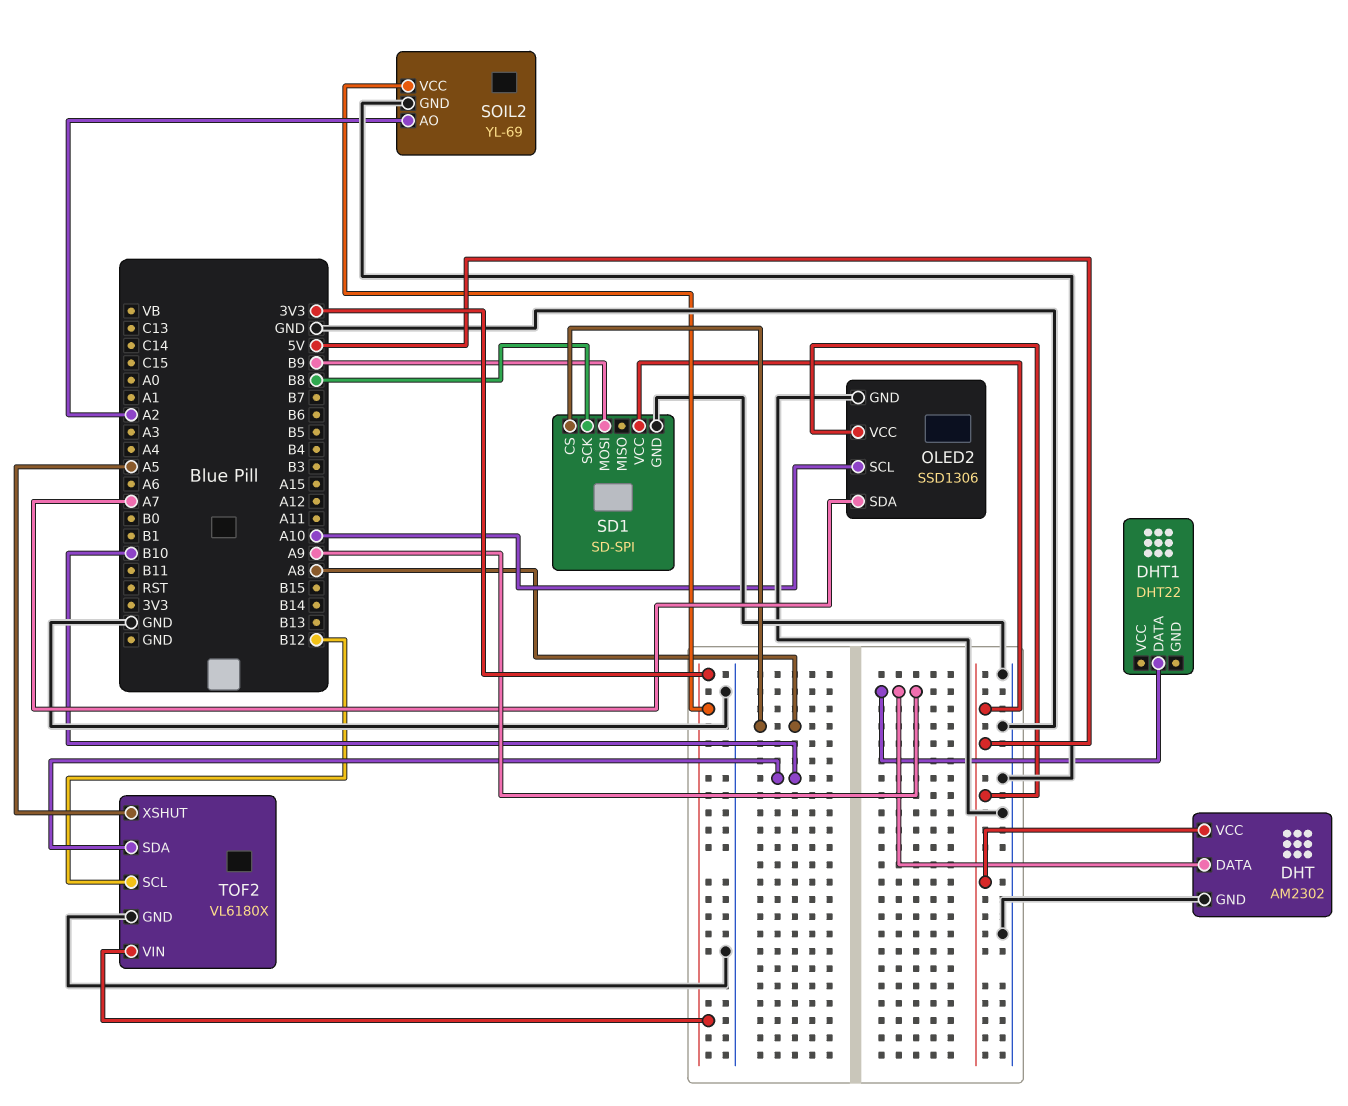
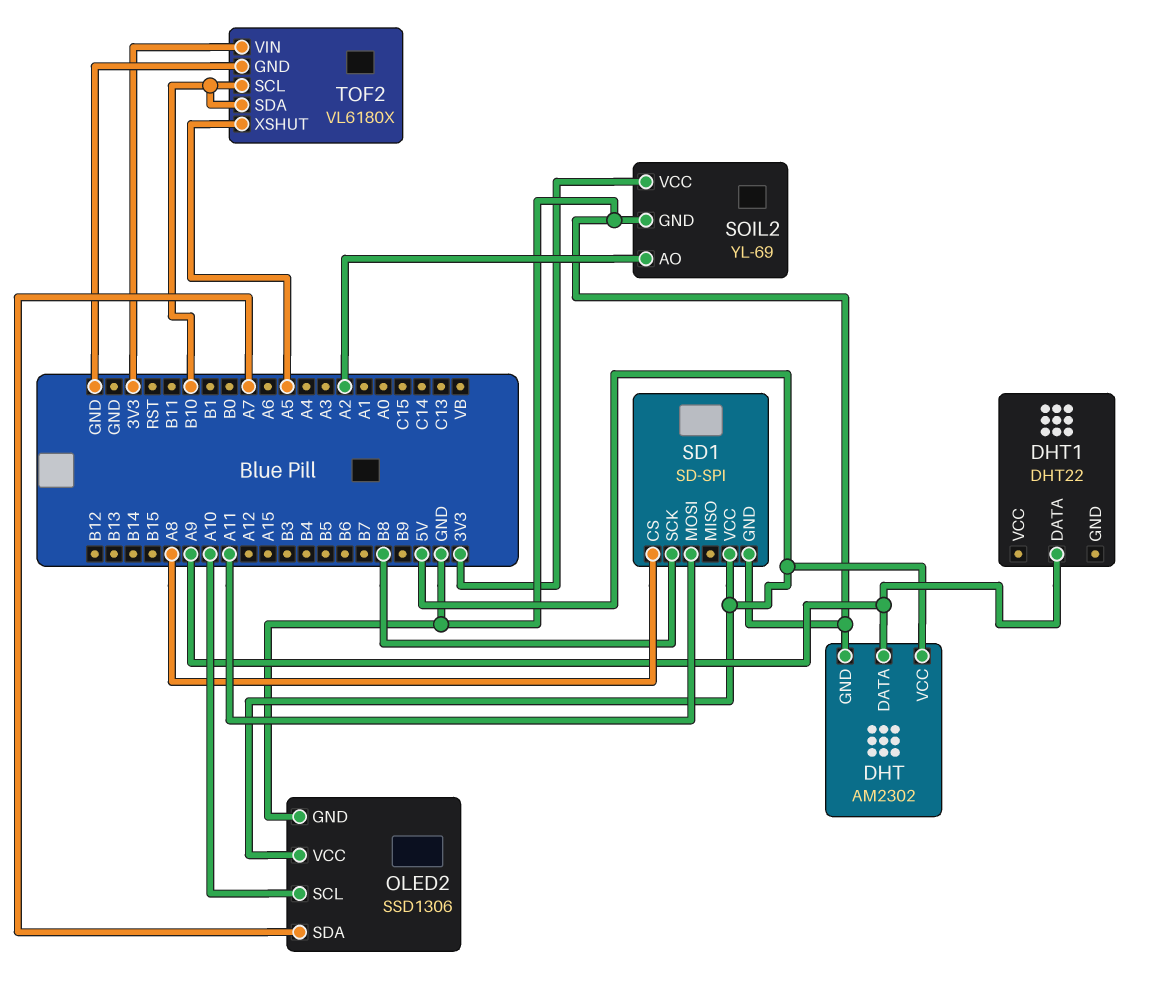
SD1 pin MOSI: B9 -> A11
TOF2 pin SCL: B12 -> B10

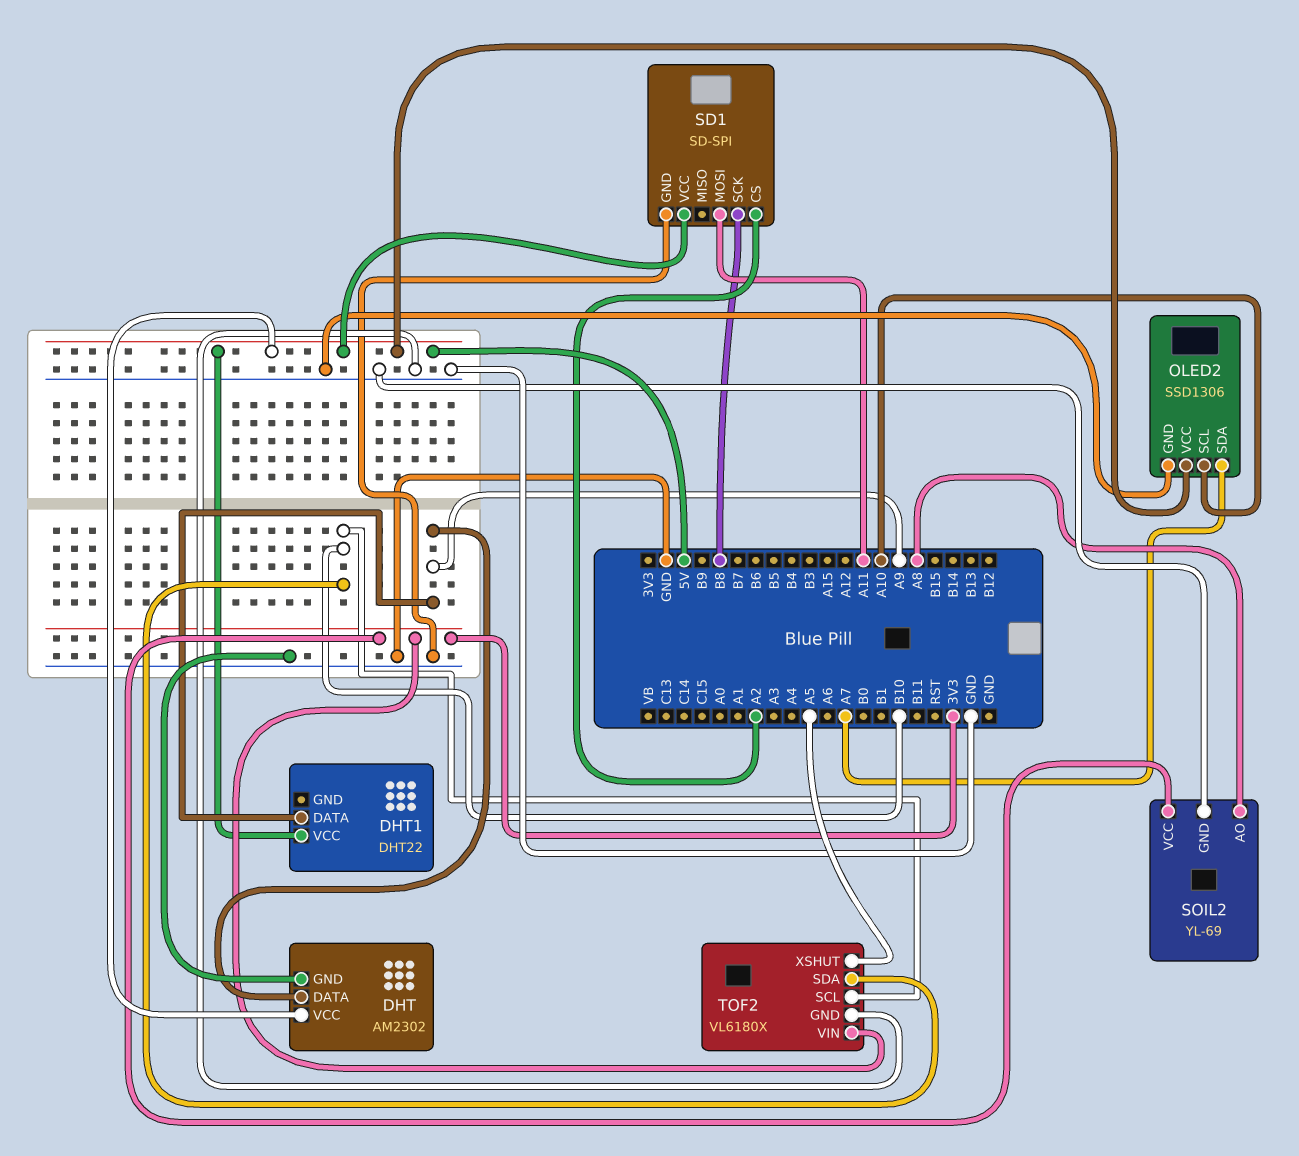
DHT1 pin VCC: none -> 5V
SD1 pin CS: A8 -> A2
SOIL2 pin AO: A2 -> A8

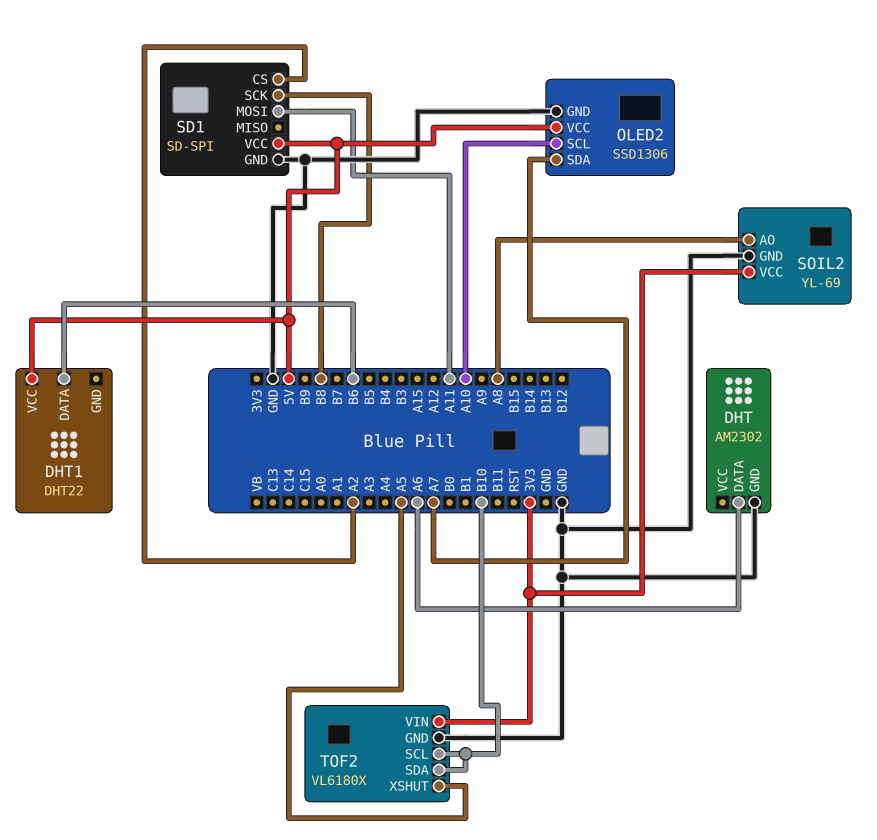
DHT pin DATA: A9 -> A6
DHT pin VCC: 5V -> none
DHT1 pin DATA: A9 -> B6

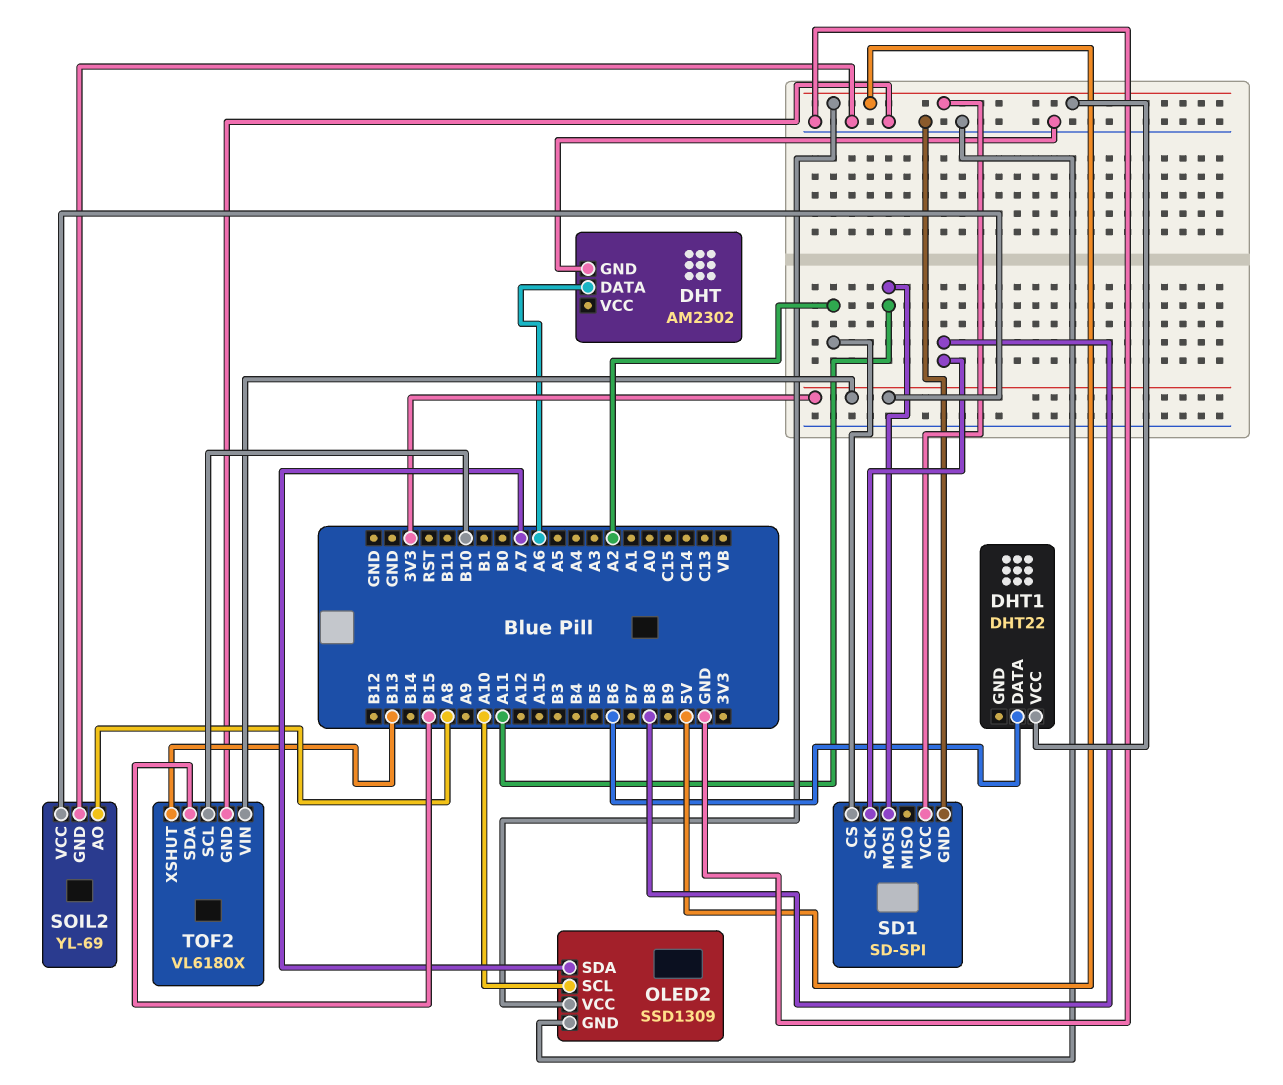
OLED2: SSD1306 -> SSD1309
TOF2 pin SDA: B10 -> B15
TOF2 pin XSHUT: A5 -> B13

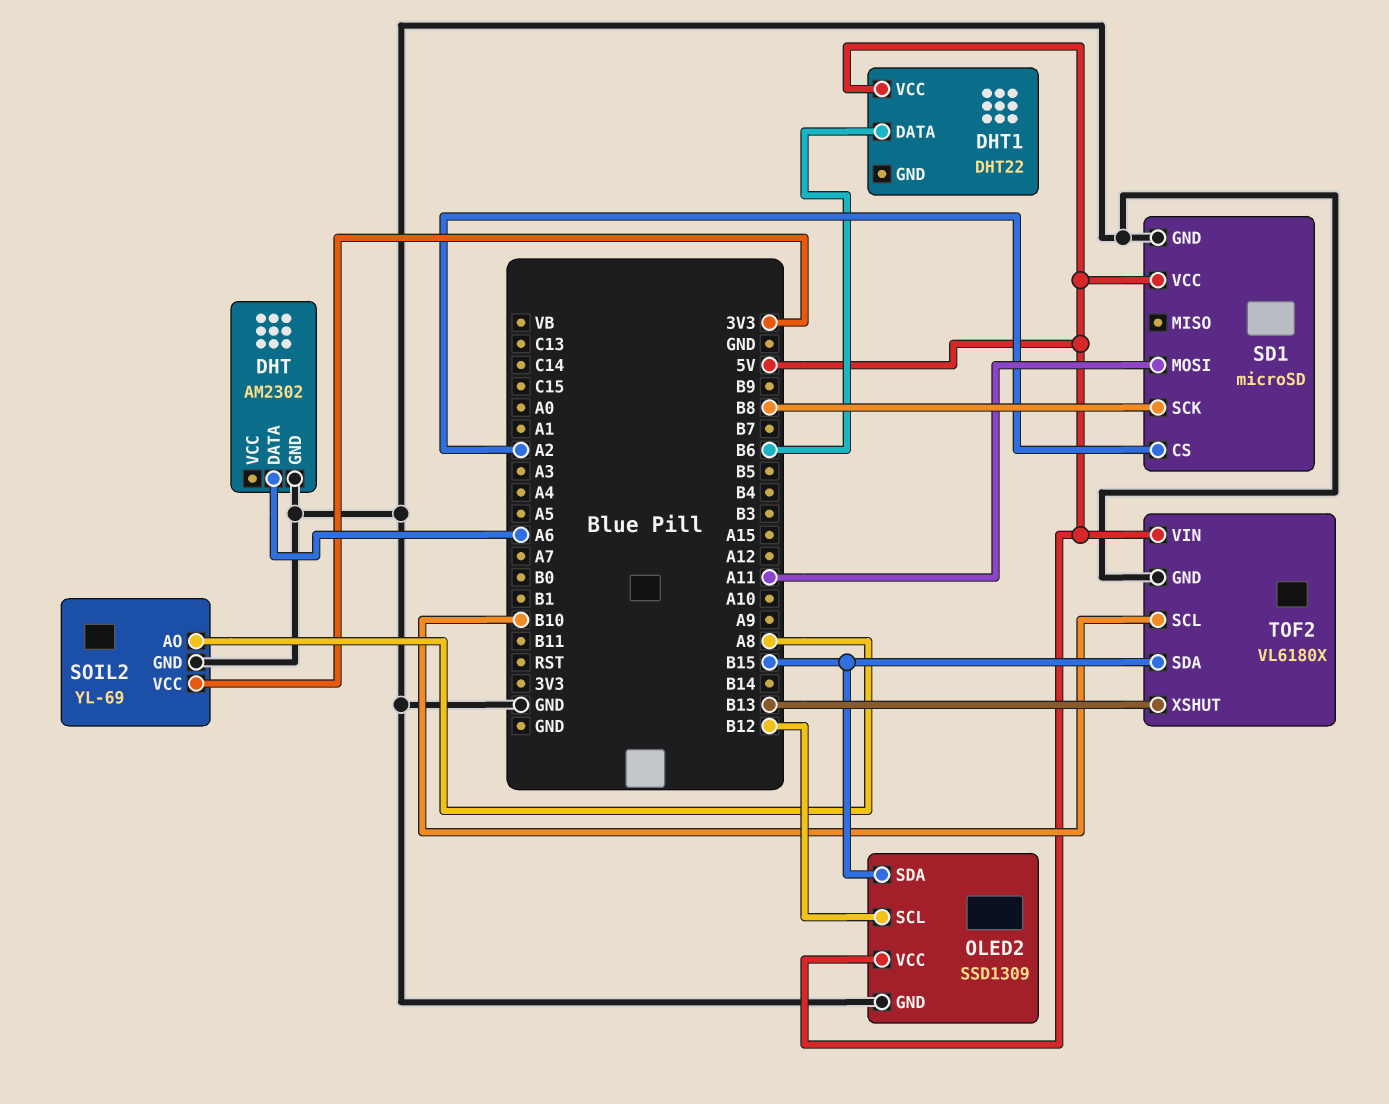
OLED2 pin SCL: A10 -> B12
OLED2 pin SDA: A7 -> B15
SD1: SD-SPI -> microSD
TOF2 pin VIN: 3V3 -> 5V

